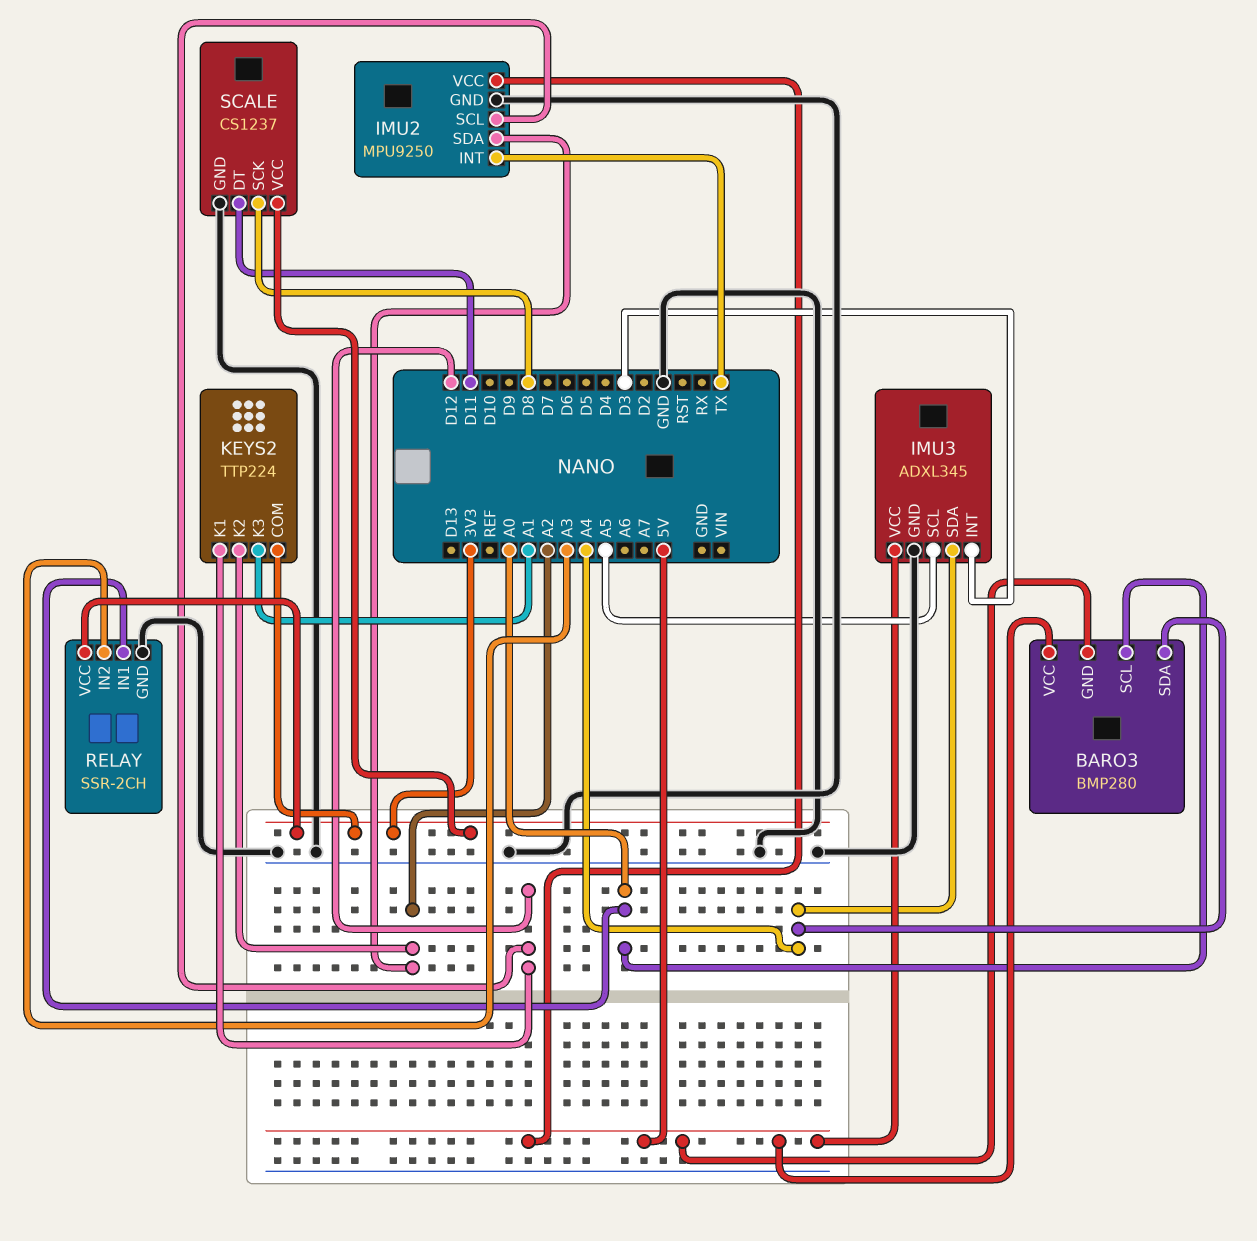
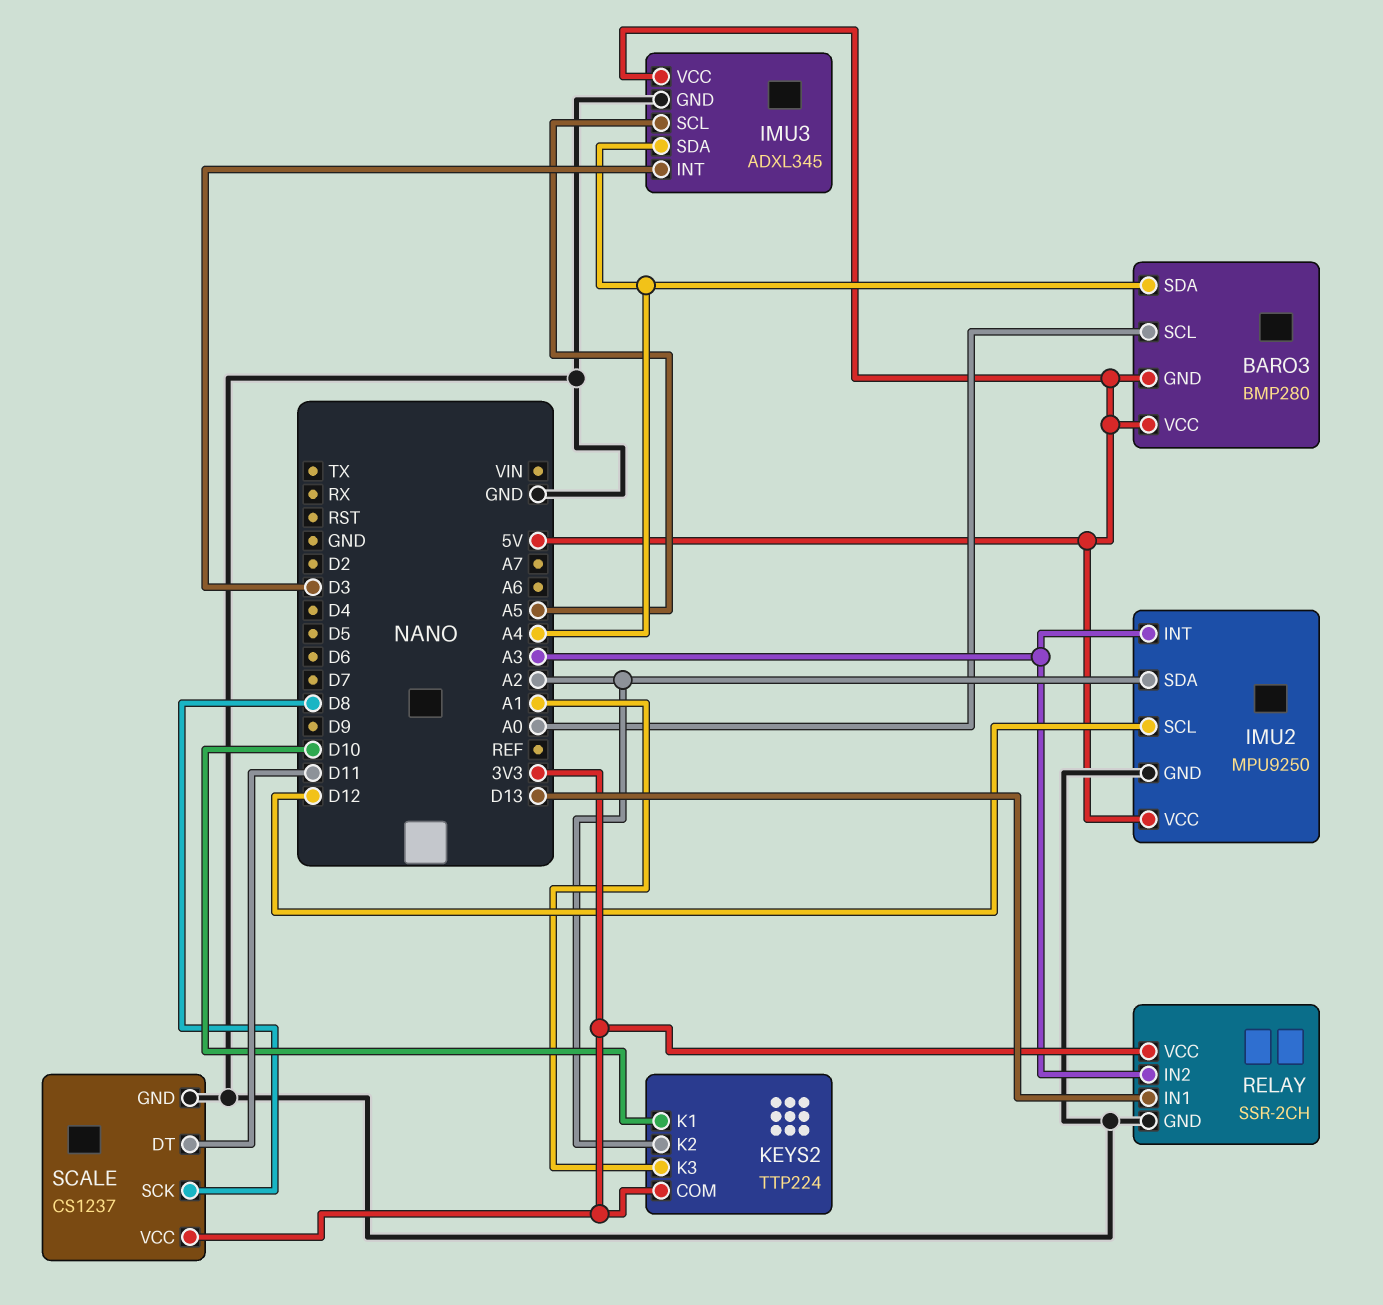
IMU2 pin INT: TX -> A3
KEYS2 pin K1: D12 -> D10
RELAY pin IN1: A0 -> D13

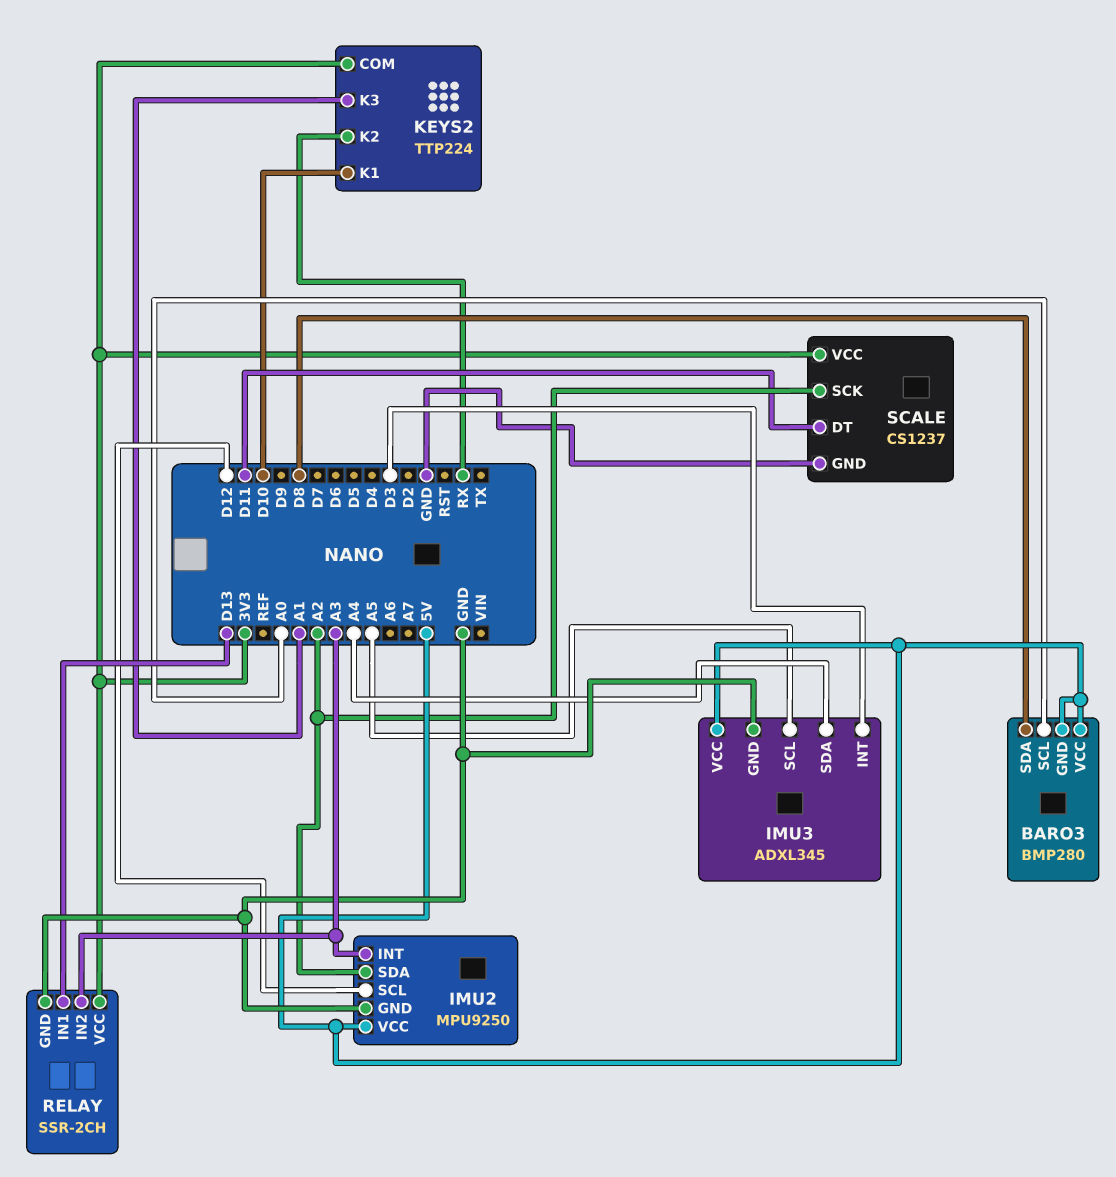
BARO3 pin SDA: A4 -> D8
KEYS2 pin K2: A2 -> RX
SCALE pin SCK: D8 -> A2

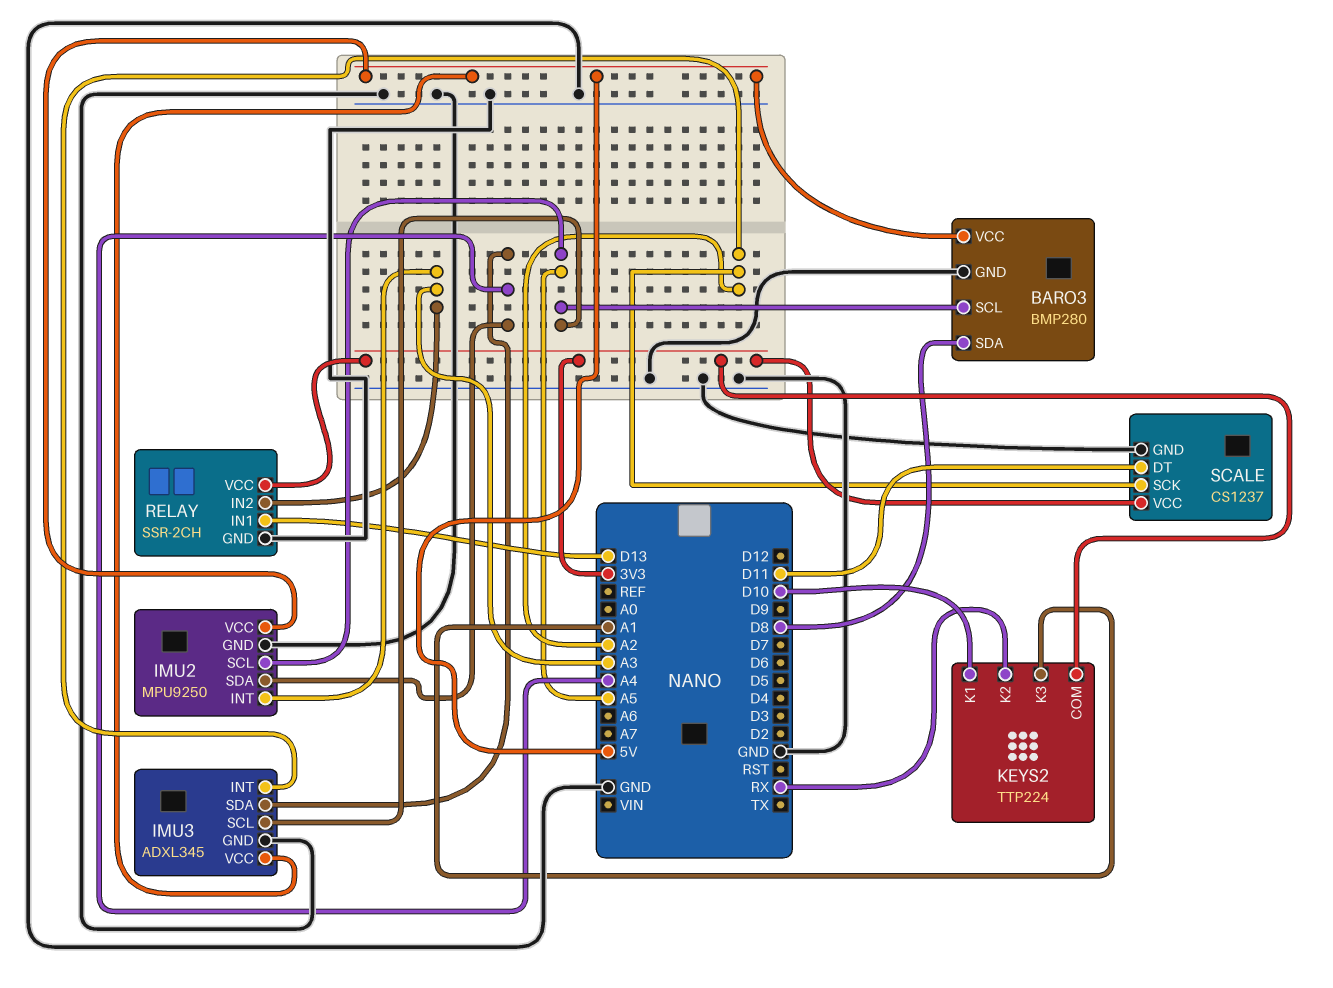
BARO3 pin GND: 5V -> GND
BARO3 pin SCL: A0 -> A5
IMU2 pin SCL: D12 -> A5
IMU2 pin SDA: A2 -> A4
IMU3 pin INT: D3 -> A2

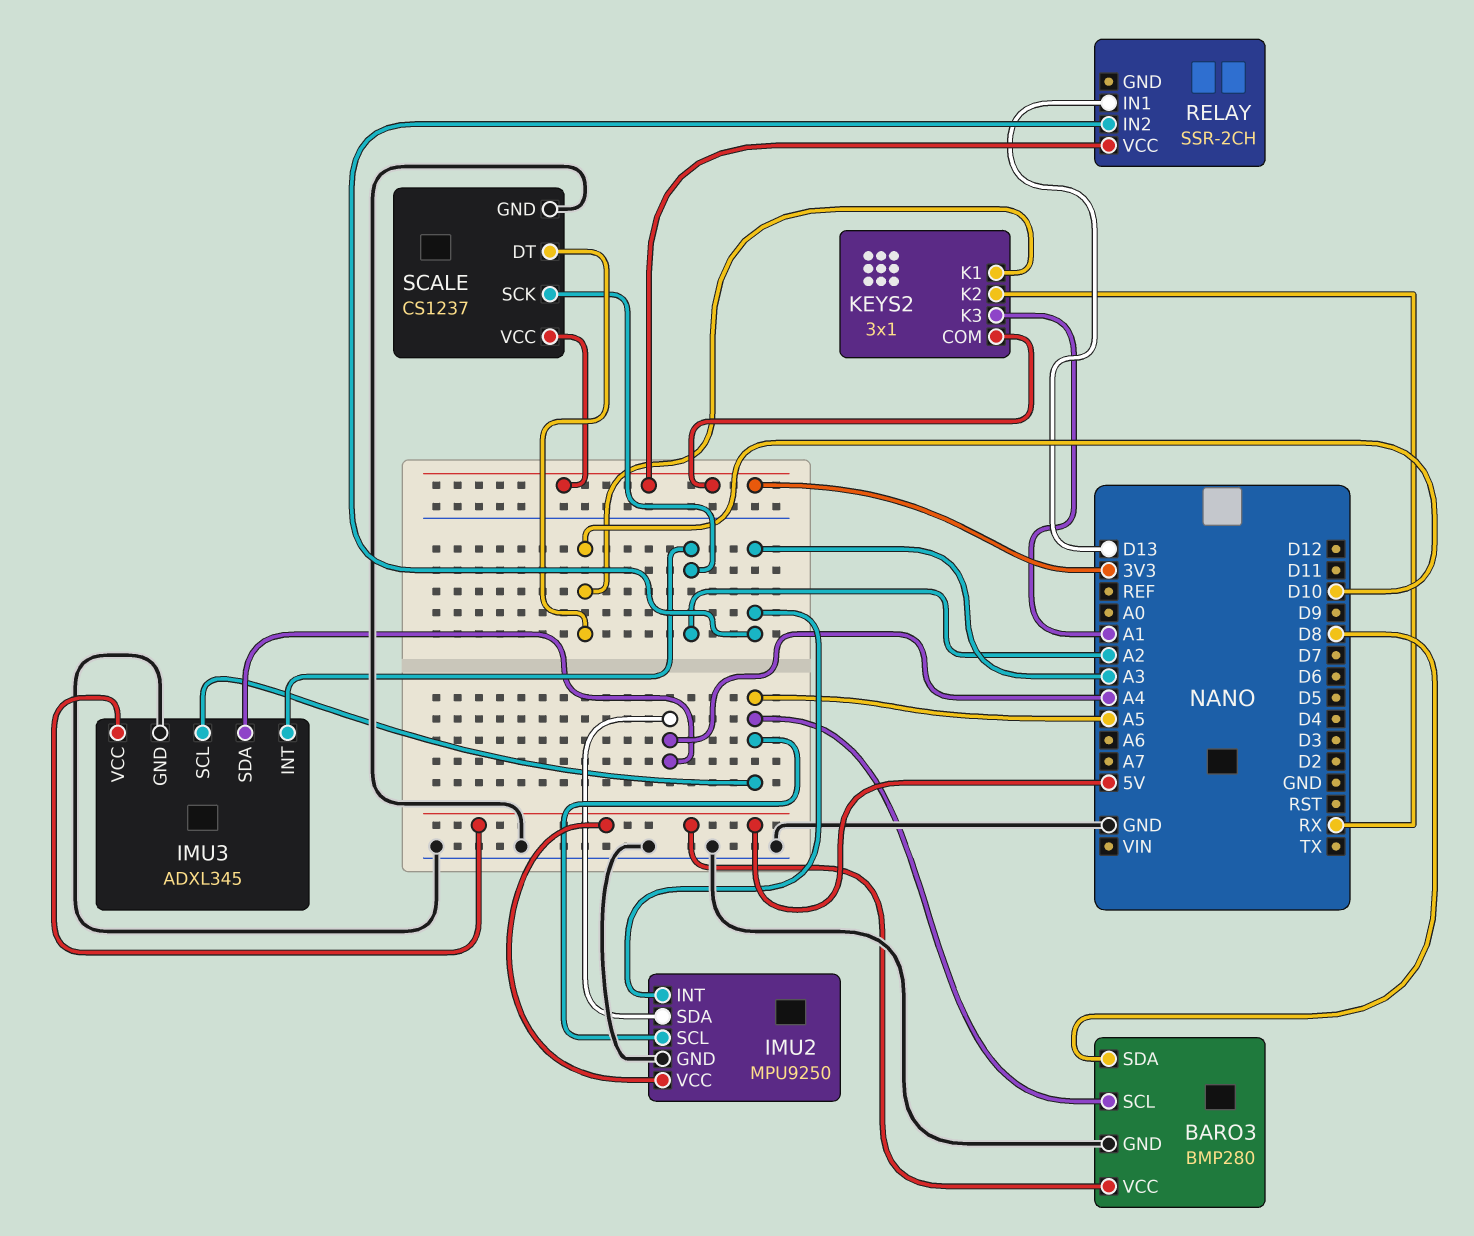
KEYS2: TTP224 -> 3x1
RELAY pin GND: GND -> none
SCALE pin DT: D11 -> D10

